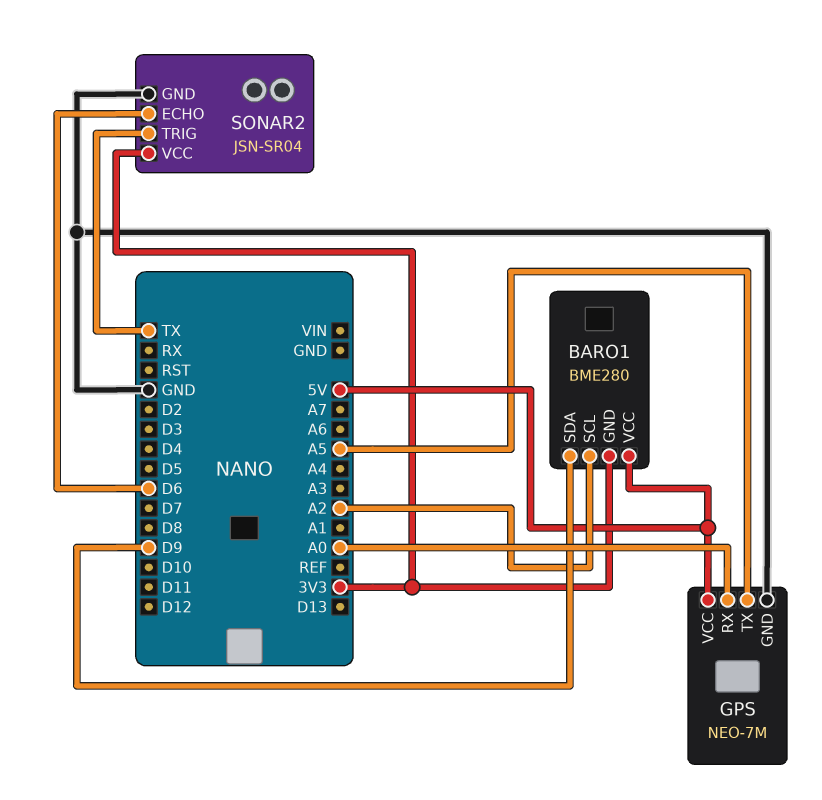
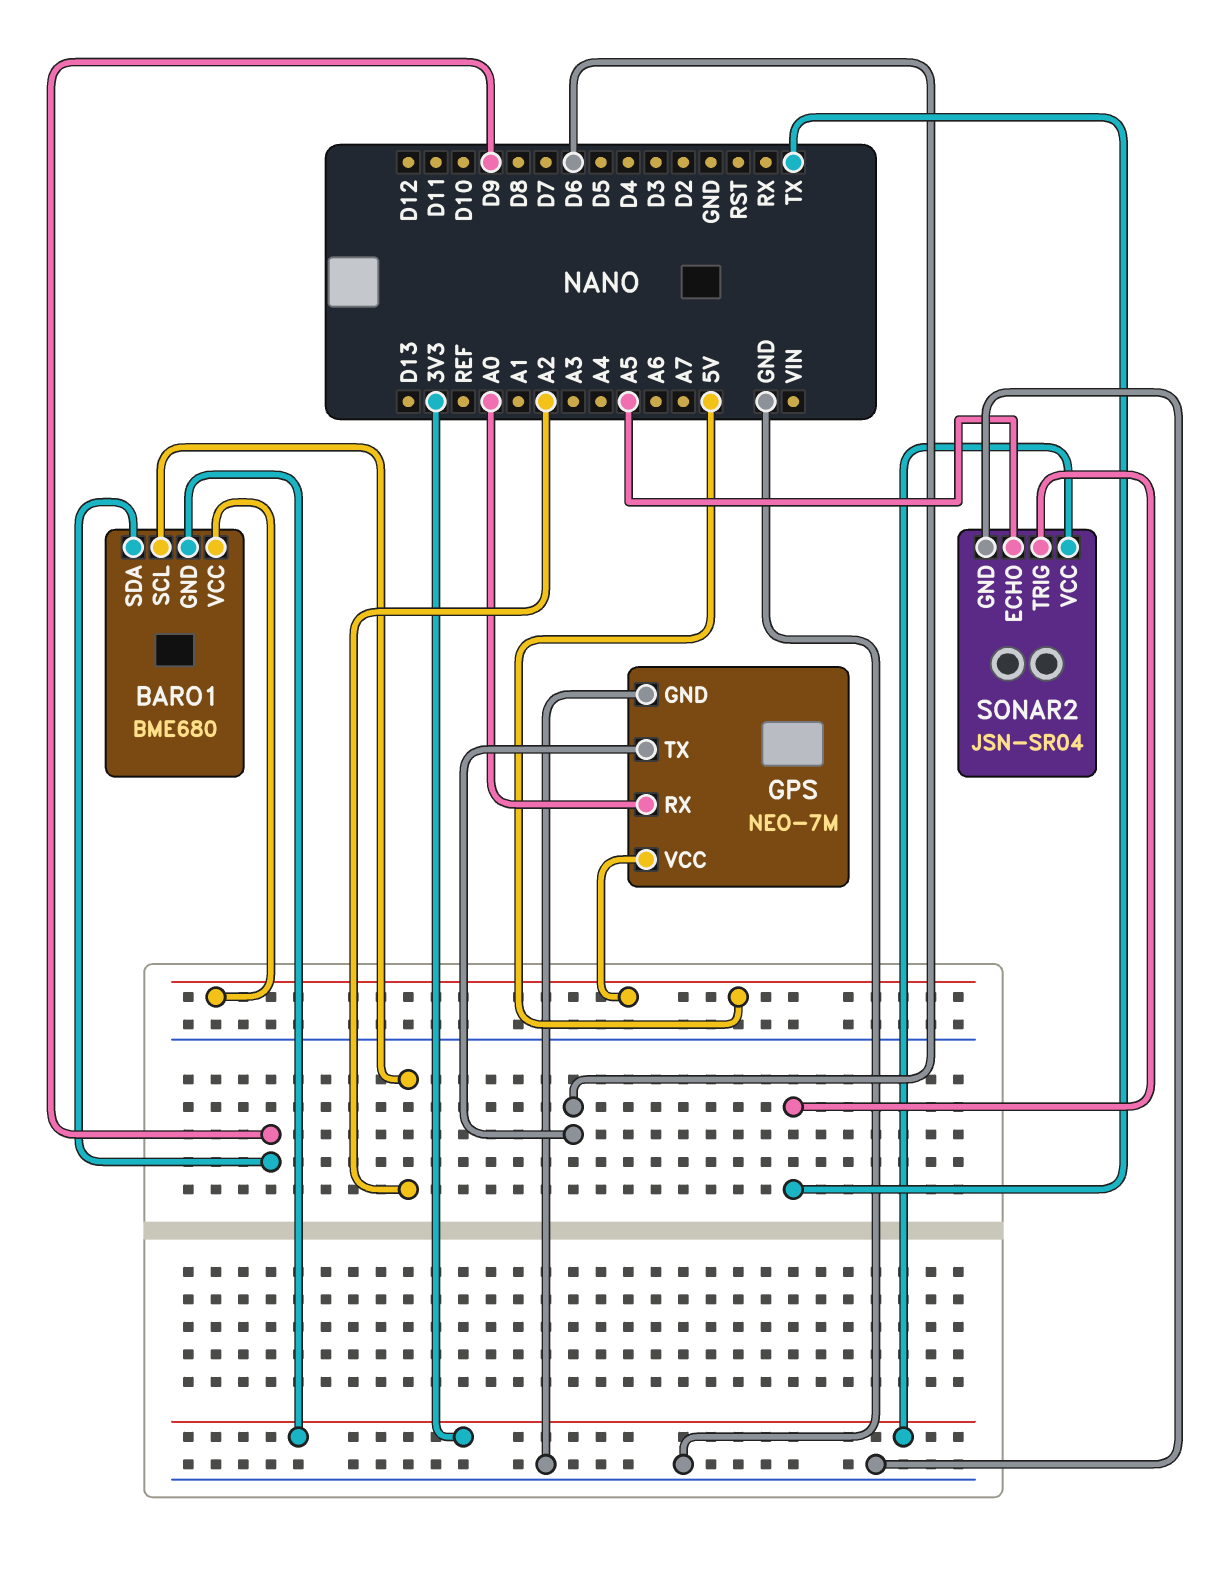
BARO1: BME280 -> BME680
GPS pin TX: A5 -> D6
SONAR2 pin ECHO: D6 -> A5

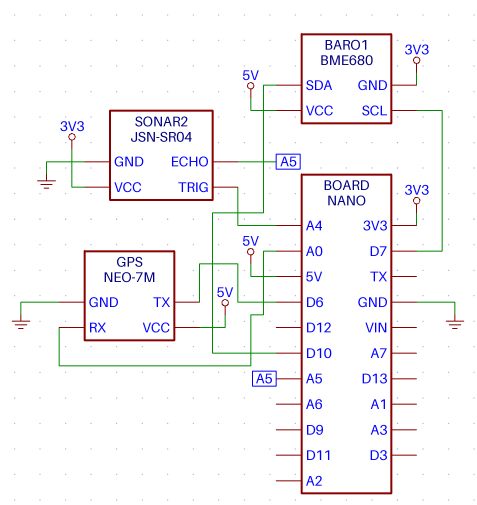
BARO1 pin SCL: A2 -> D7
BARO1 pin SDA: D9 -> D10
SONAR2 pin TRIG: TX -> A4

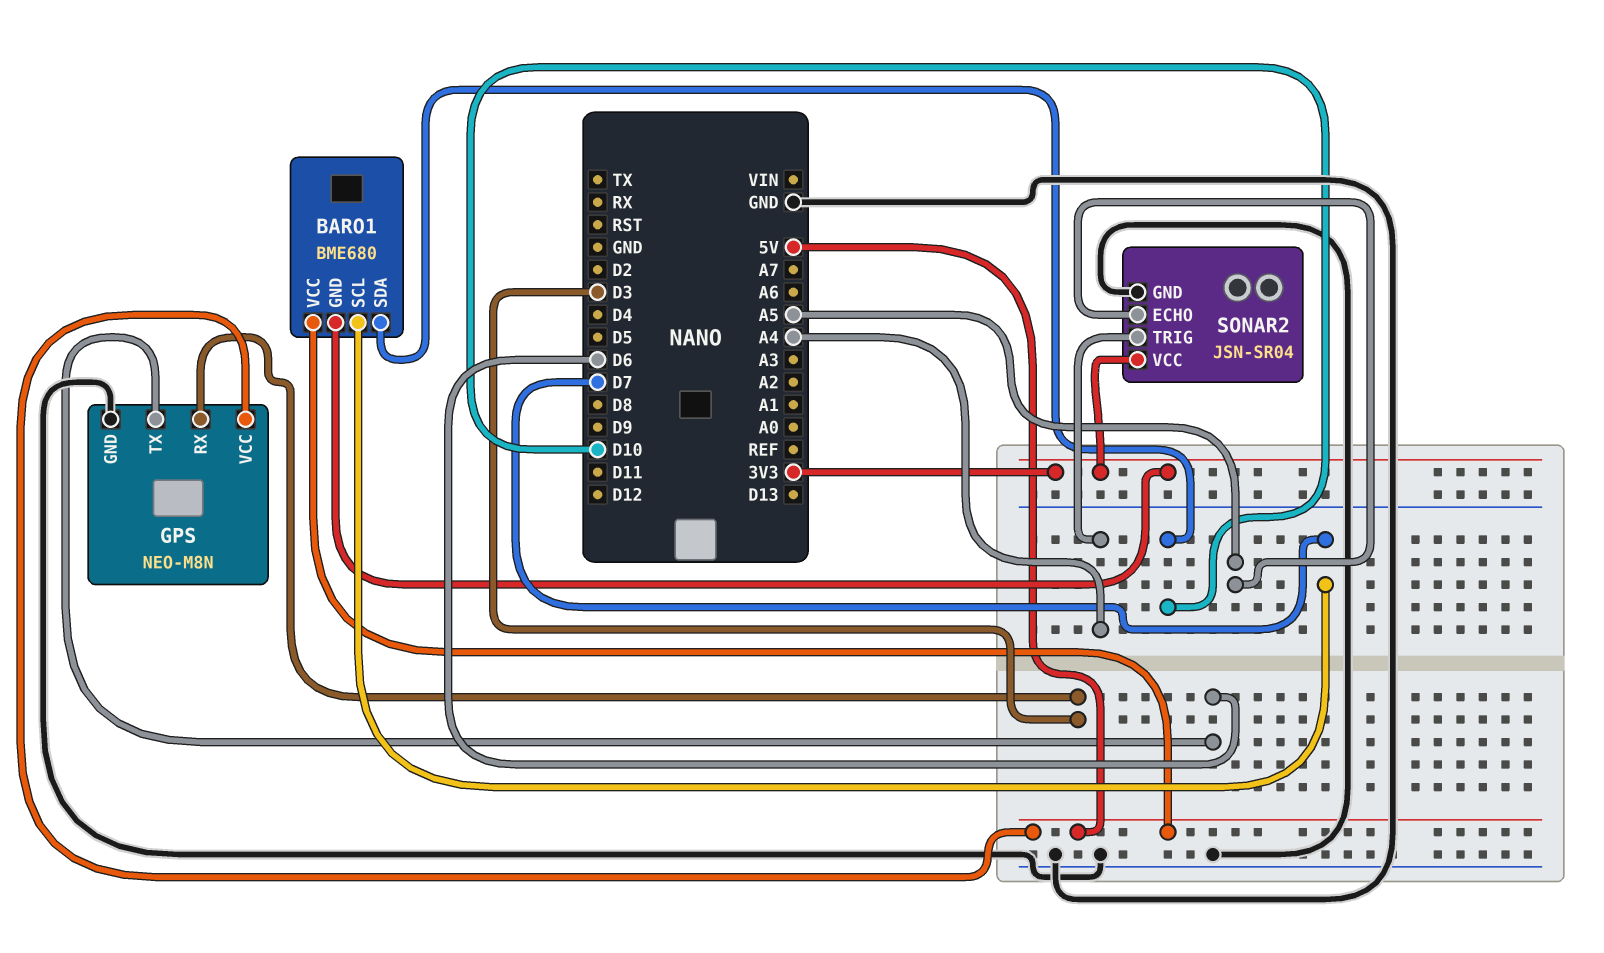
GPS: NEO-7M -> NEO-M8N
GPS pin RX: A0 -> D3

